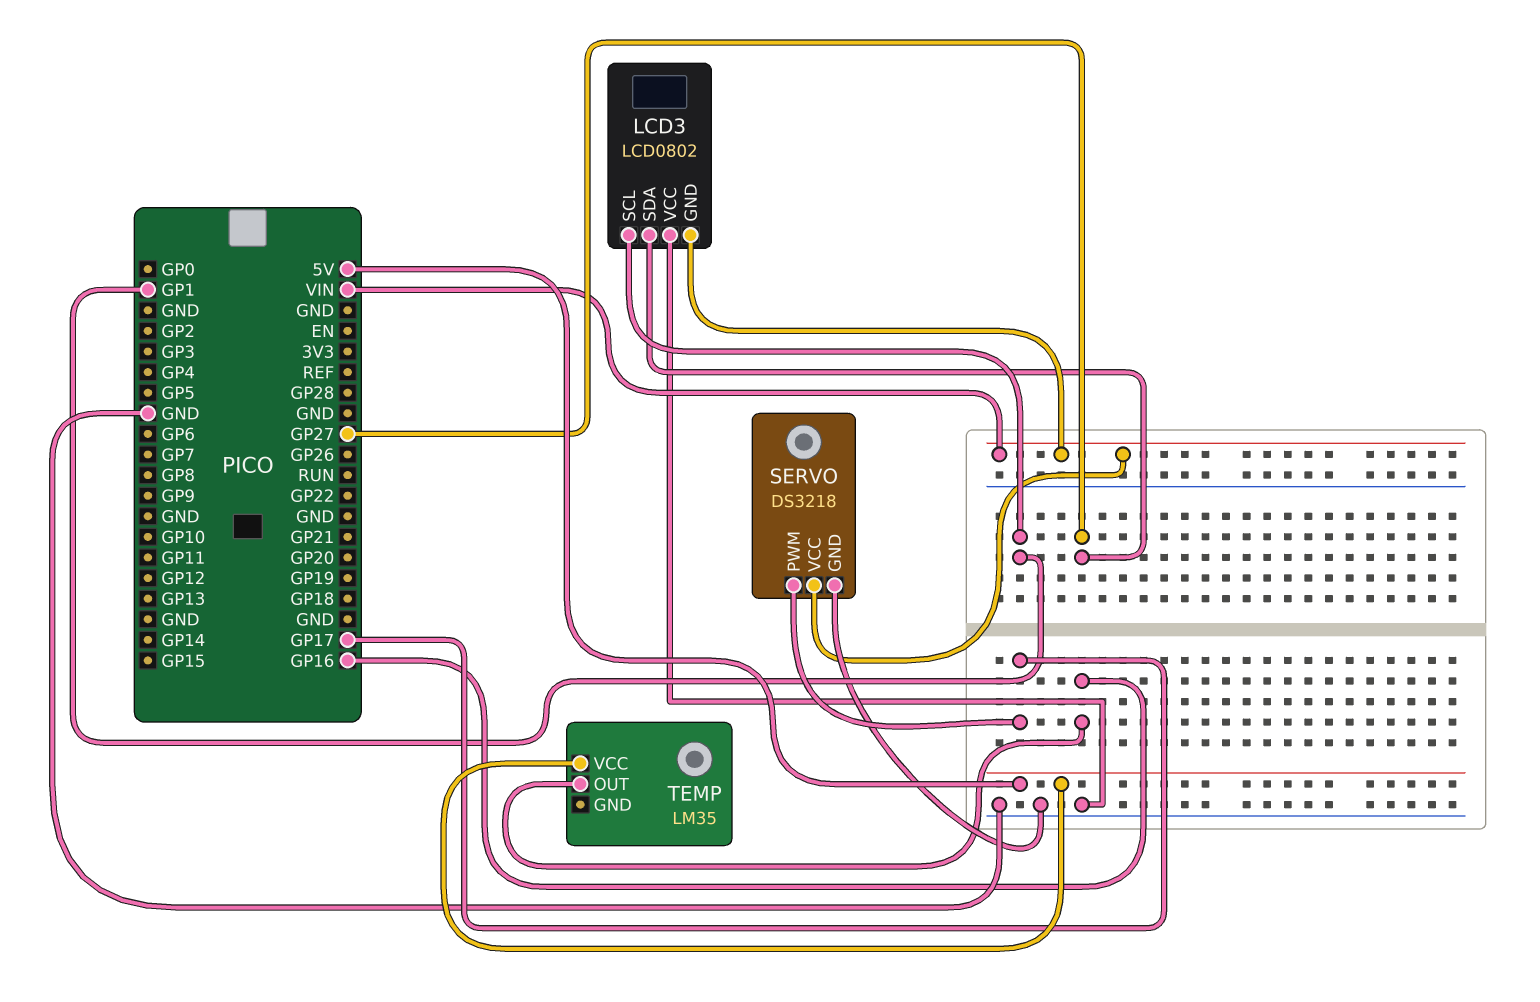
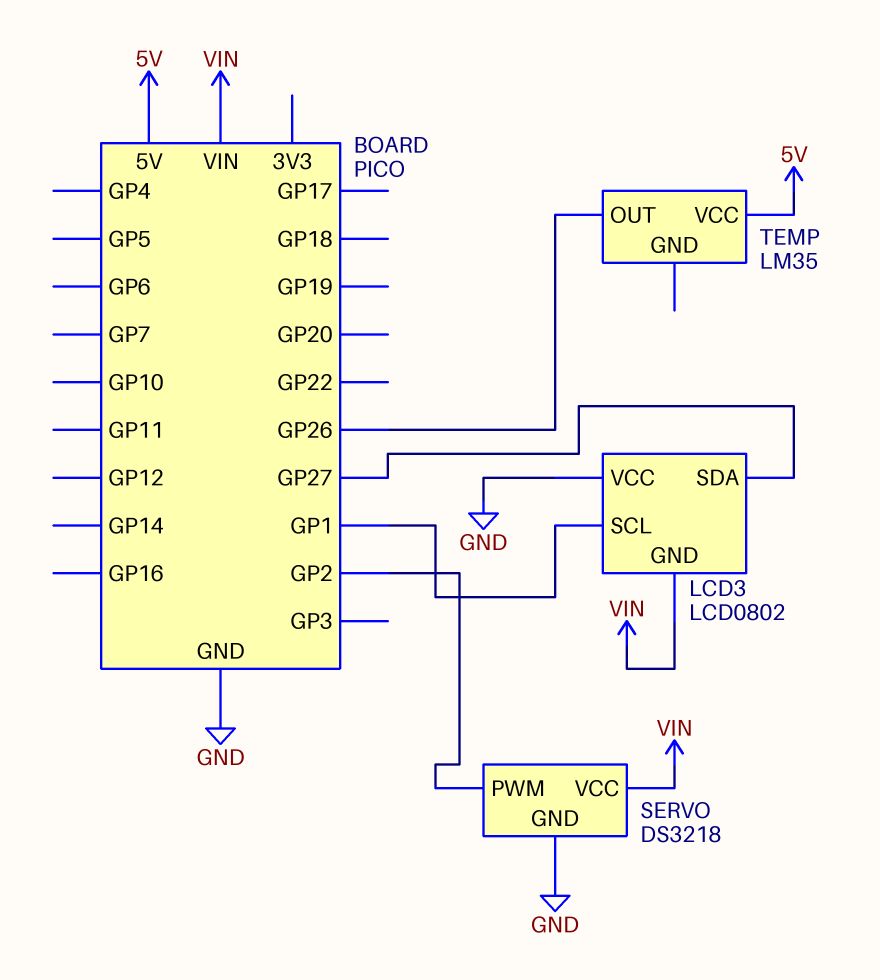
SERVO pin PWM: GP17 -> GP2
TEMP pin OUT: GP16 -> GP26

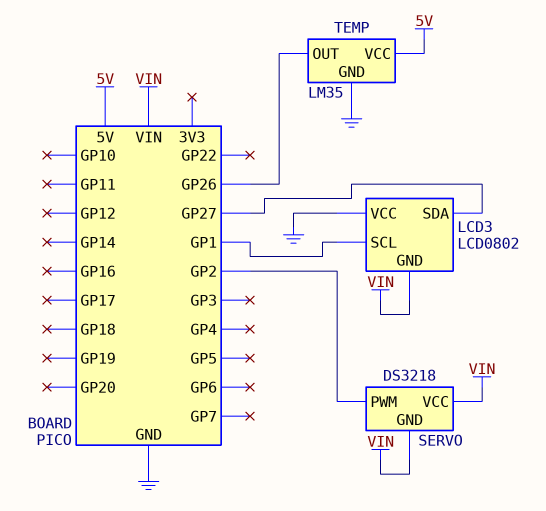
SERVO pin GND: GND -> VIN
TEMP pin GND: none -> GND

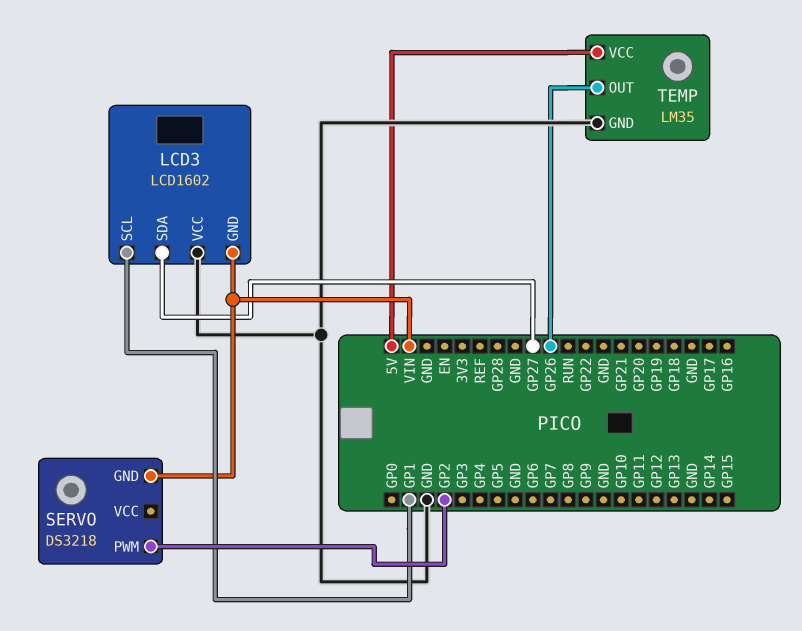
LCD3: LCD0802 -> LCD1602
SERVO pin VCC: VIN -> none

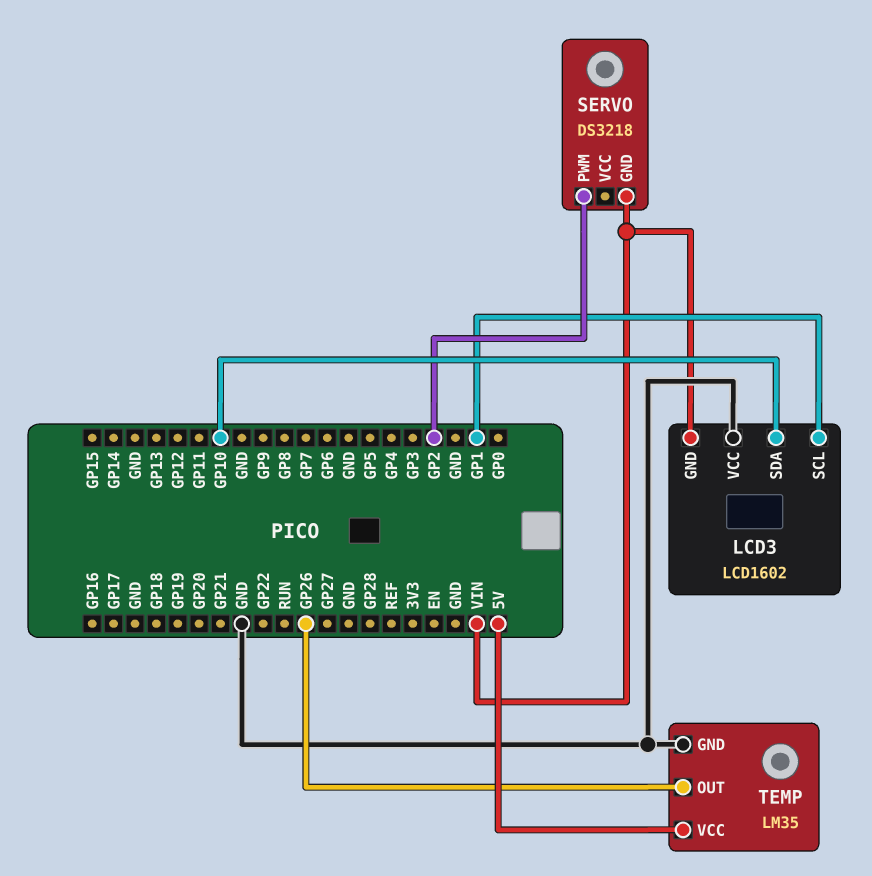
LCD3 pin SDA: GP27 -> GP10

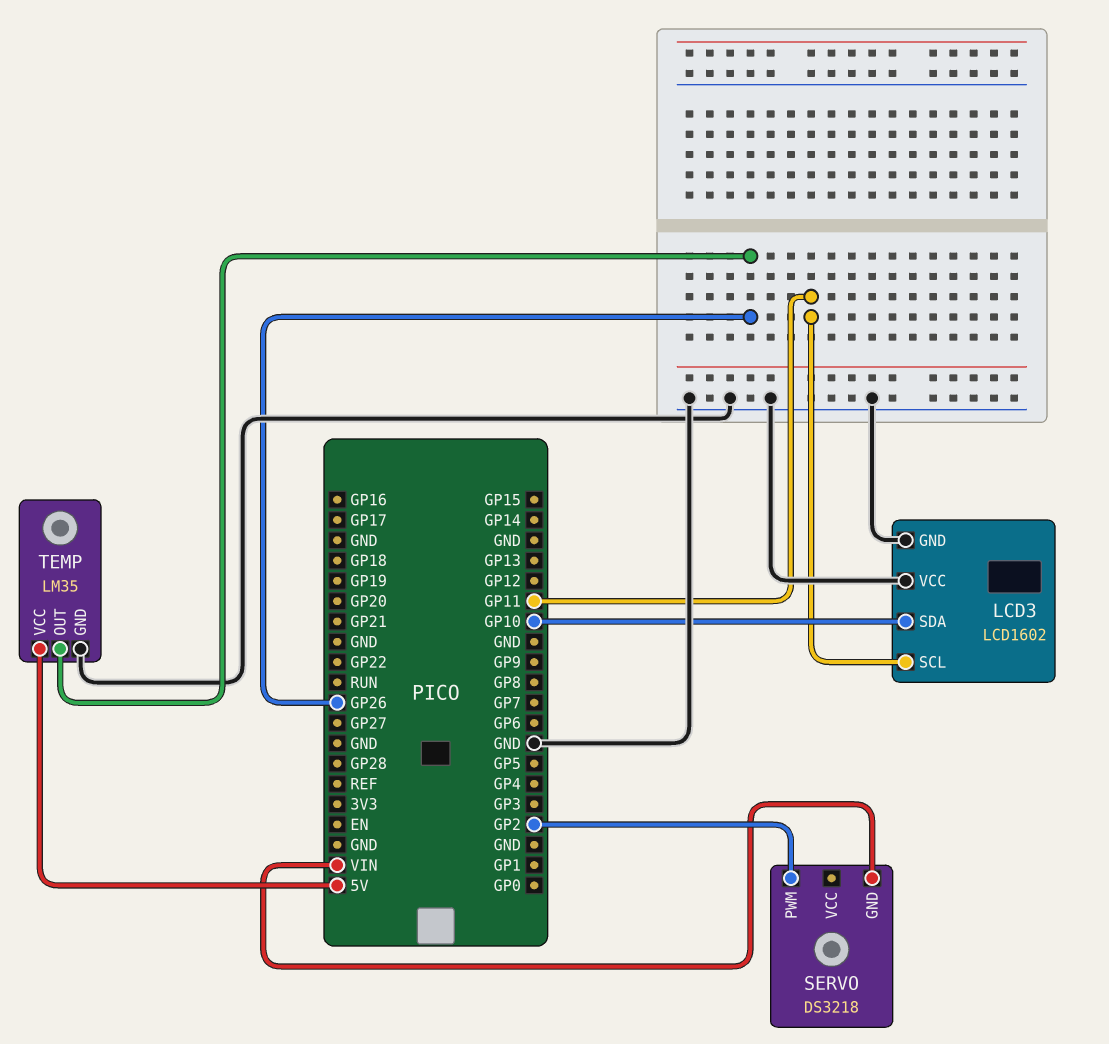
LCD3 pin GND: VIN -> GND
LCD3 pin SCL: GP1 -> GP11

